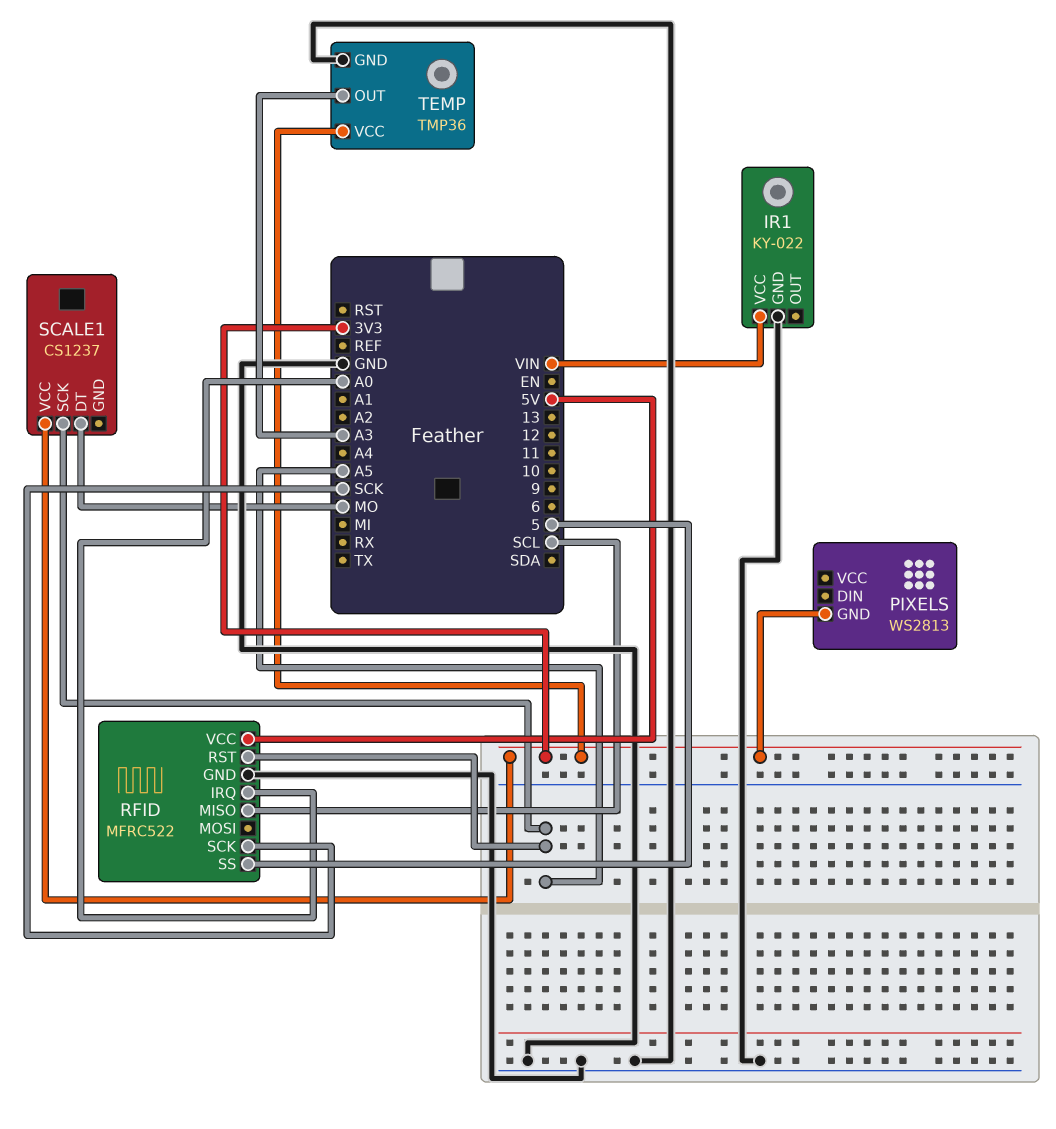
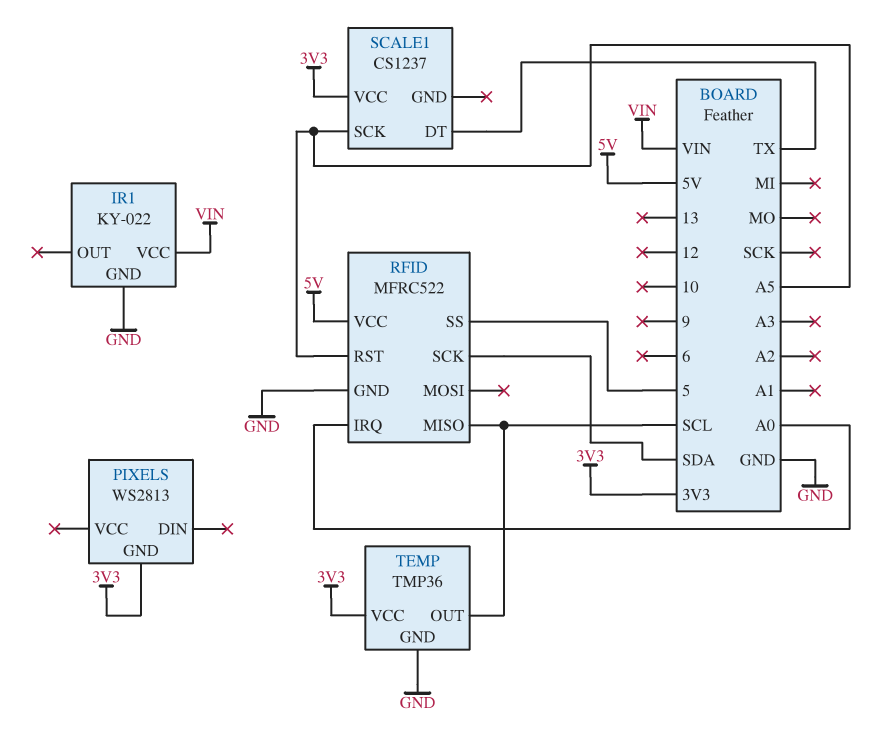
RFID pin SCK: SCK -> SDA
SCALE1 pin DT: MO -> TX
TEMP pin OUT: A3 -> SCL

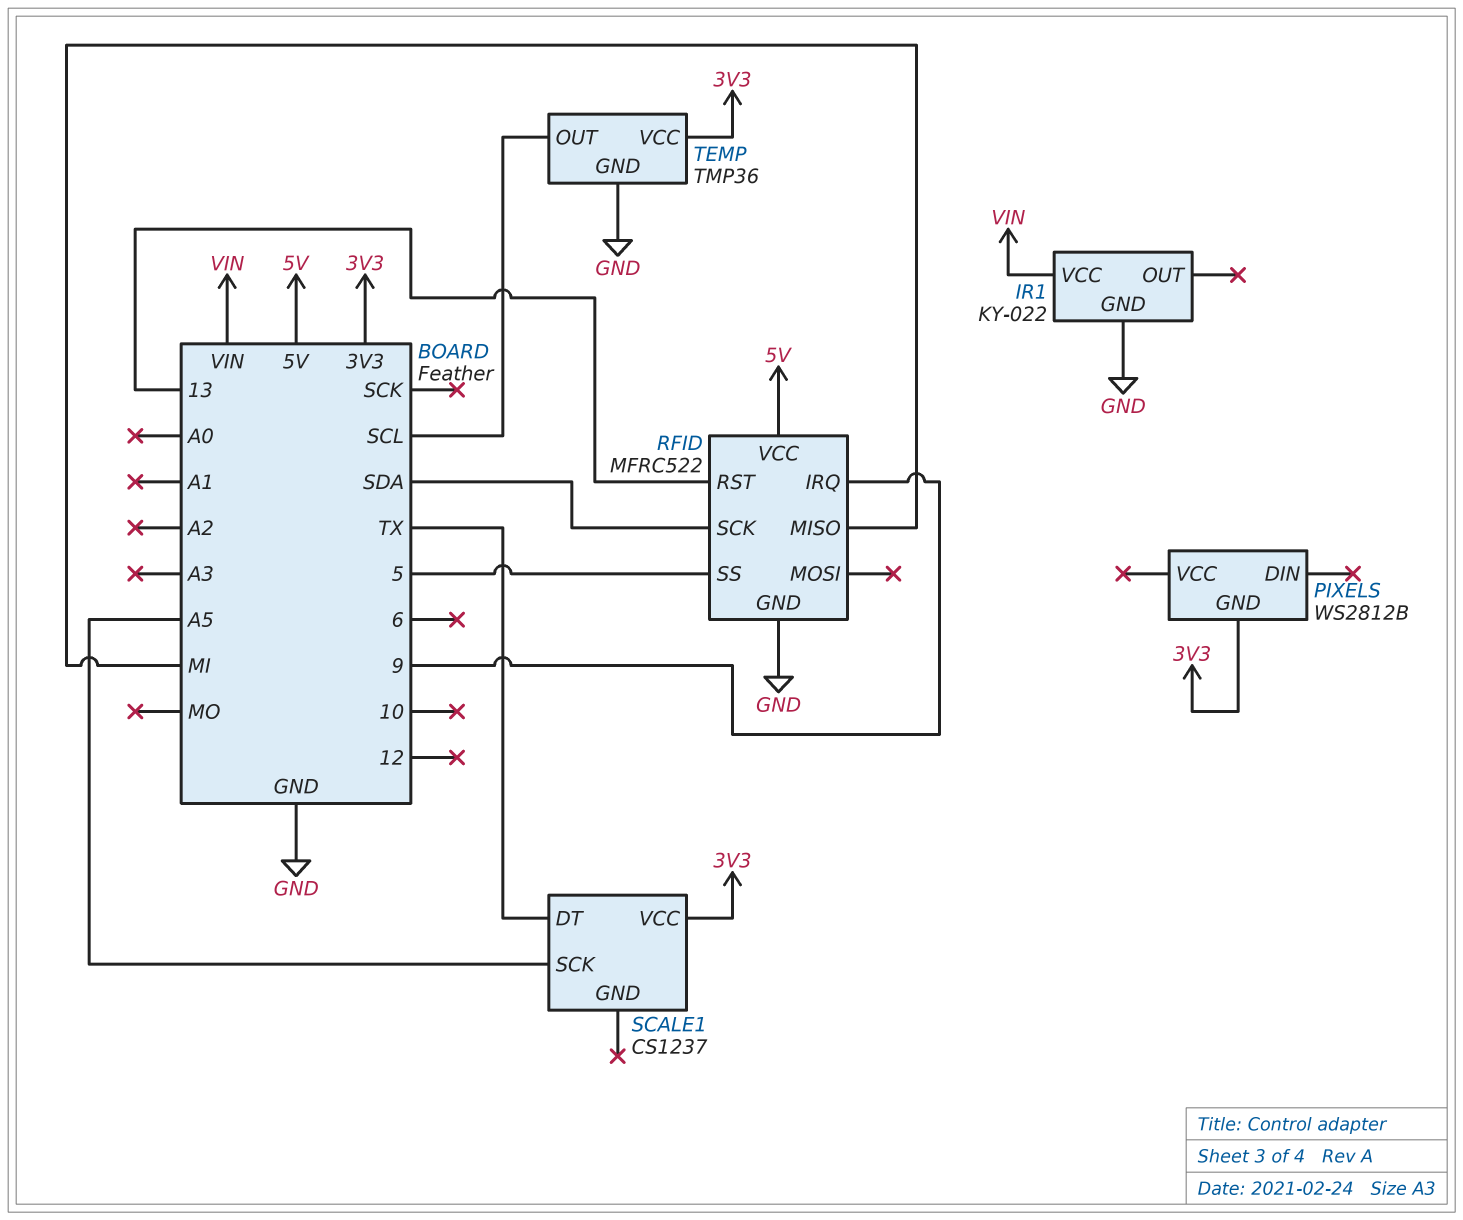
PIXELS: WS2813 -> WS2812B
RFID pin IRQ: A0 -> 9
RFID pin MISO: SCL -> MI
RFID pin RST: A5 -> 13

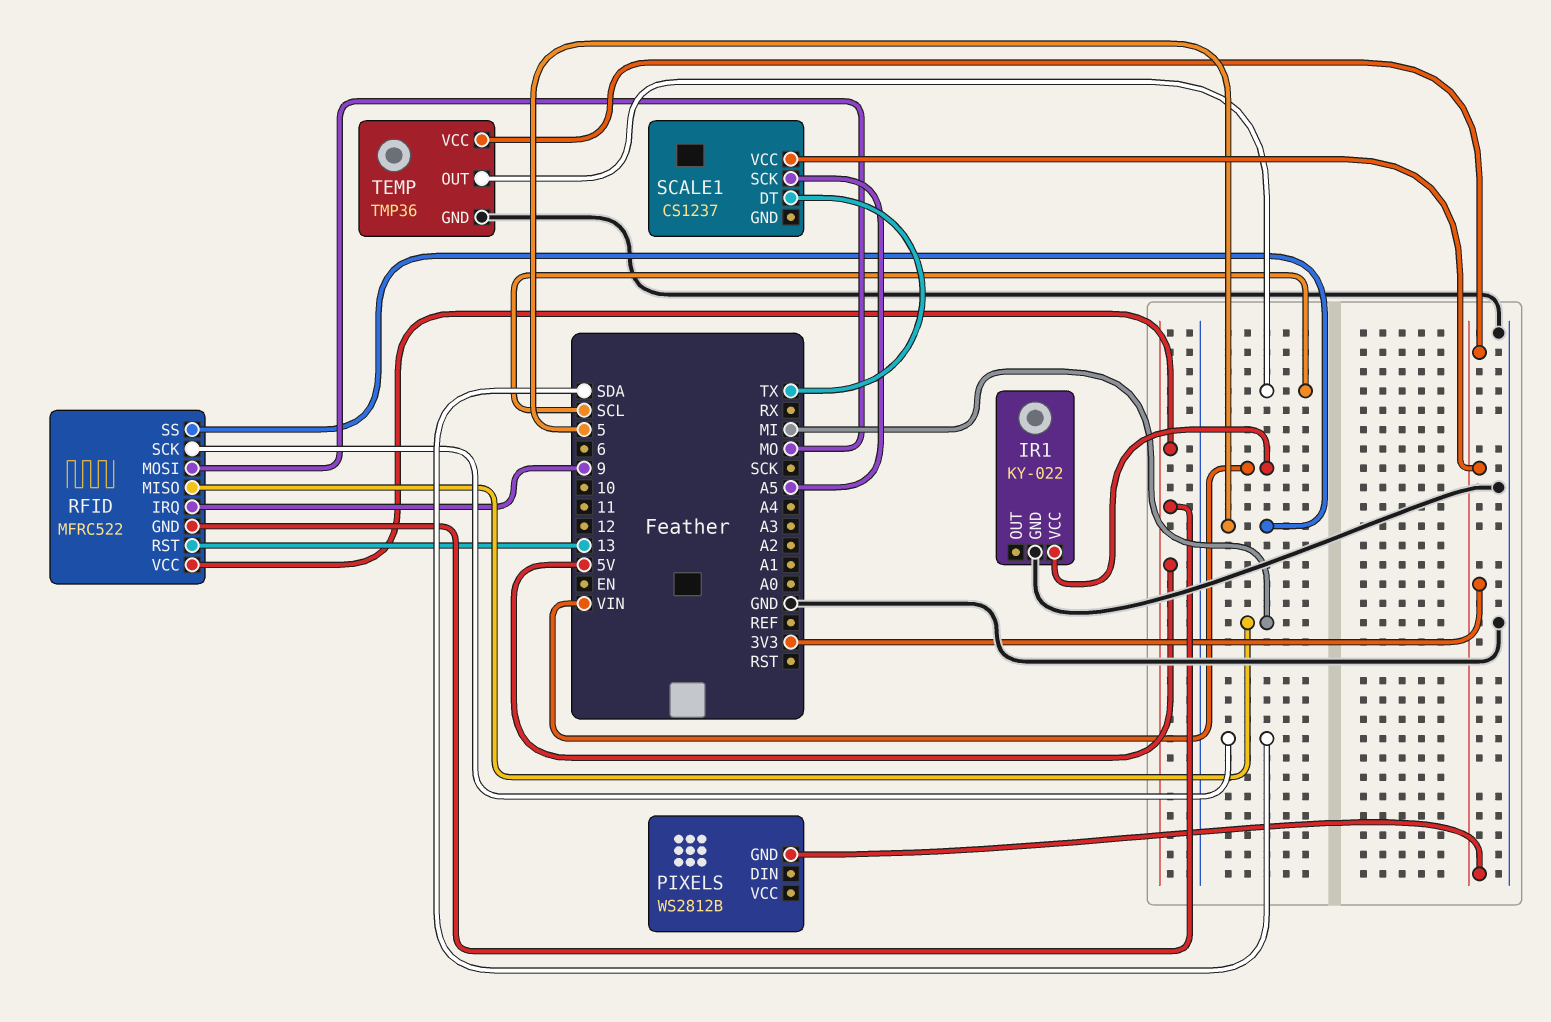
RFID pin GND: GND -> 5V
RFID pin MOSI: none -> MO

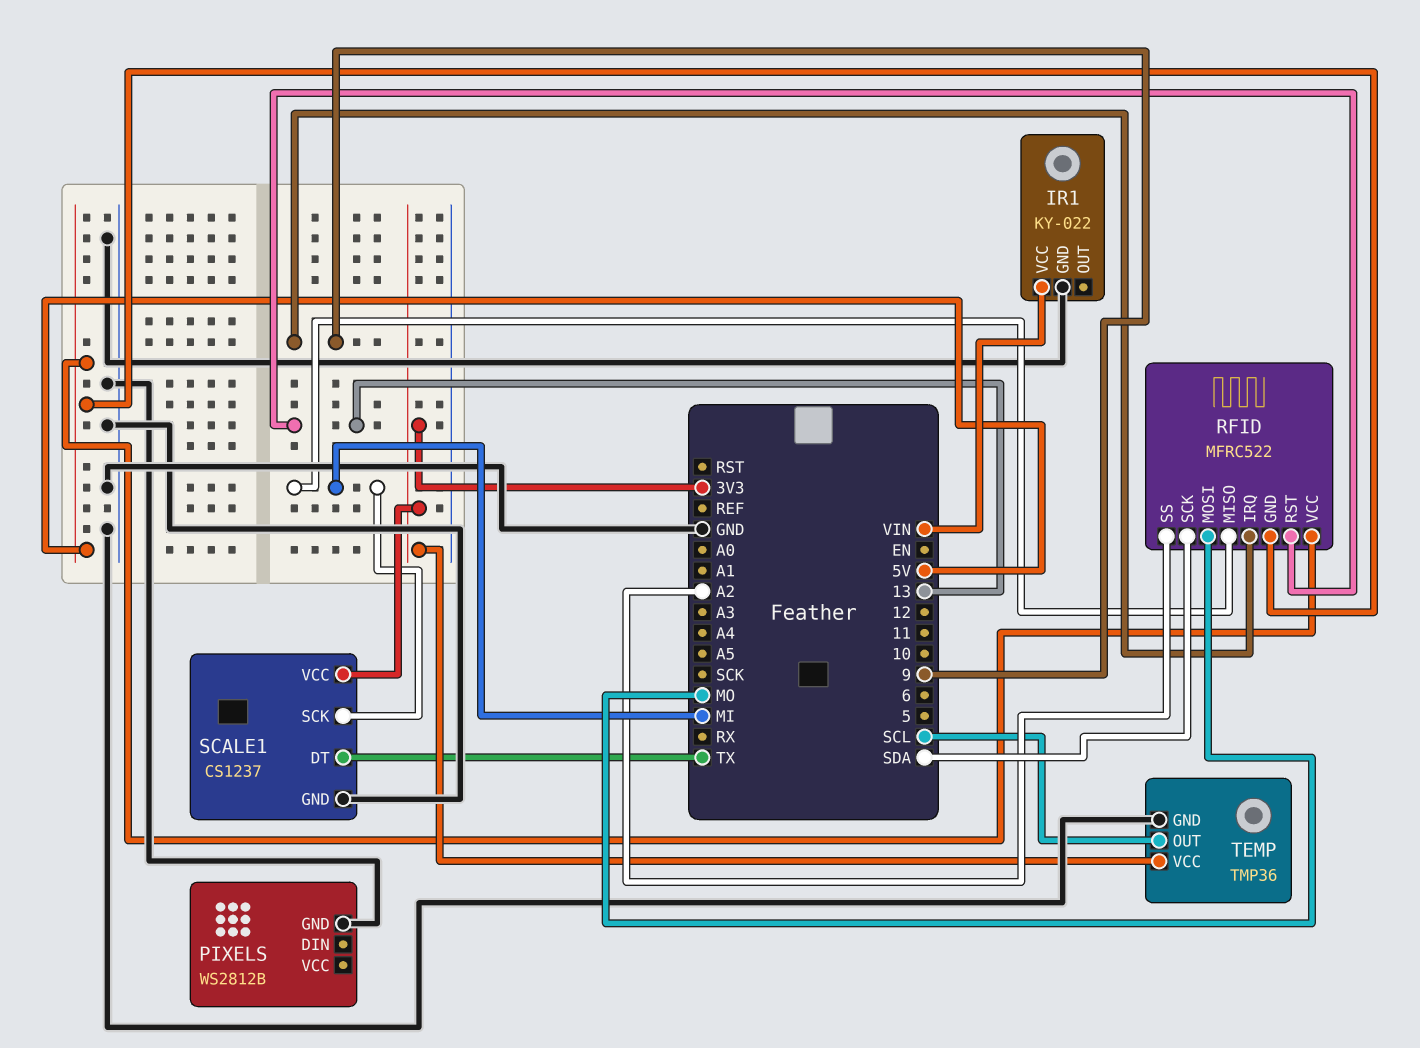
PIXELS pin GND: 3V3 -> GND
RFID pin SS: 5 -> A2
SCALE1 pin GND: none -> GND
SCALE1 pin SCK: A5 -> MI

